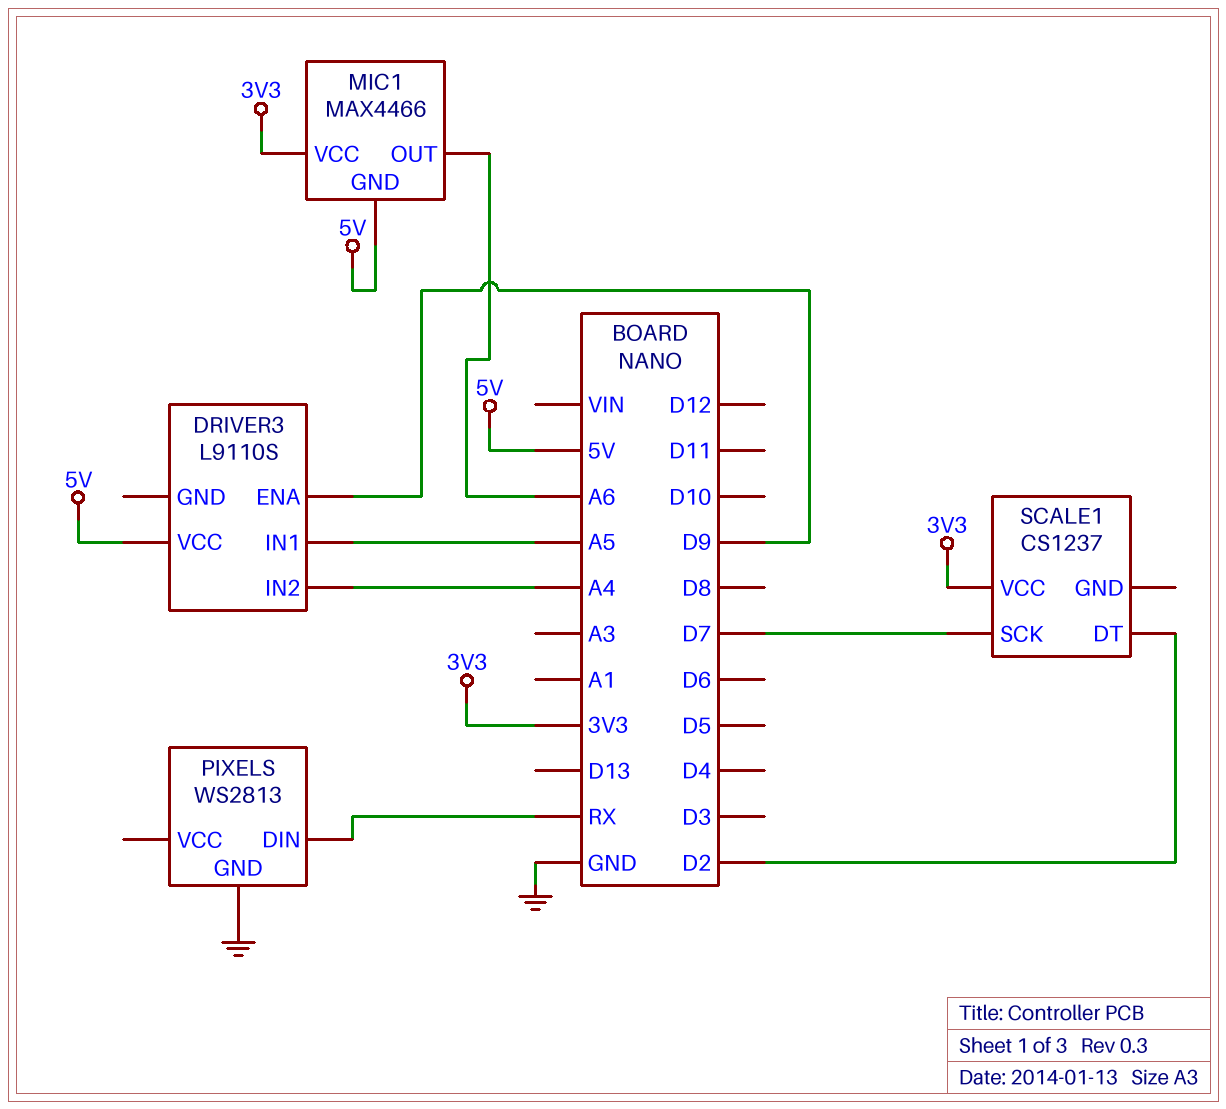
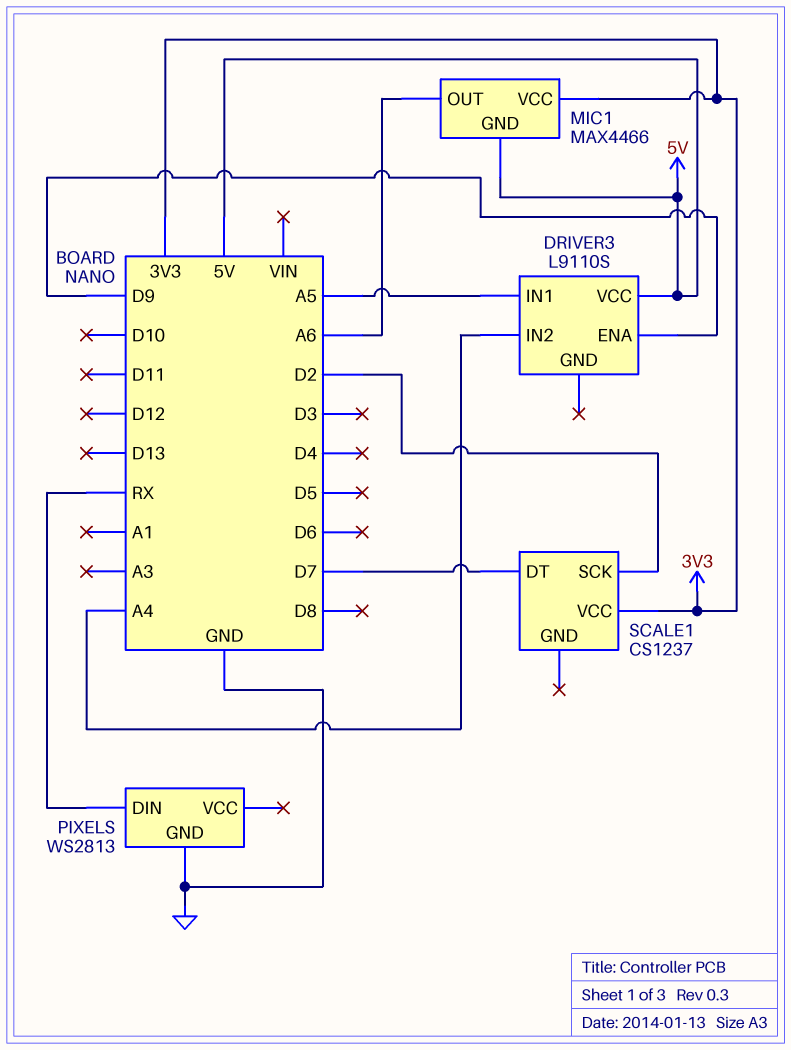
SCALE1 pin DT: D2 -> D7
SCALE1 pin SCK: D7 -> D2

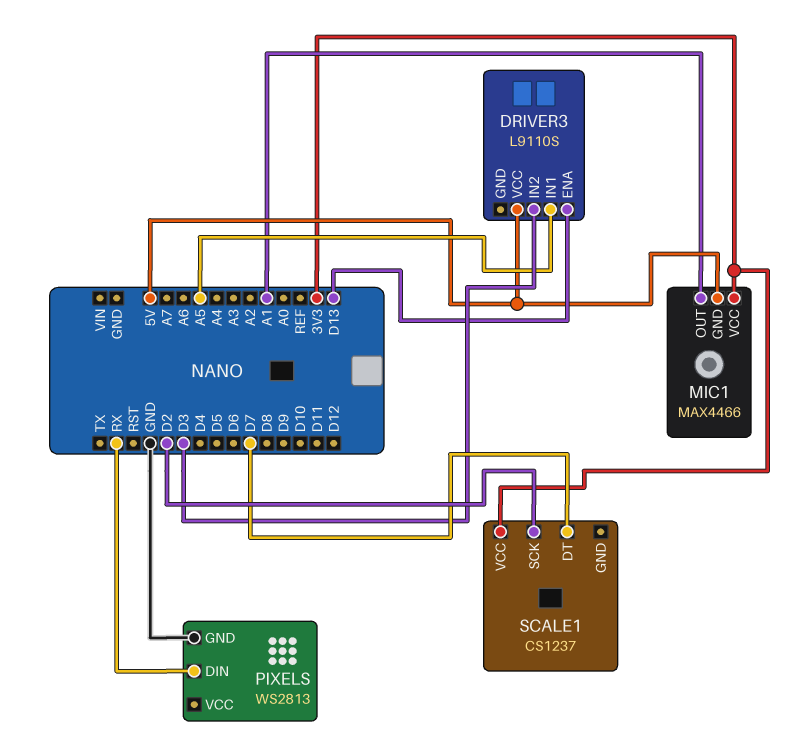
DRIVER3 pin ENA: D9 -> D13
DRIVER3 pin IN2: A4 -> D3
MIC1 pin OUT: A6 -> A1

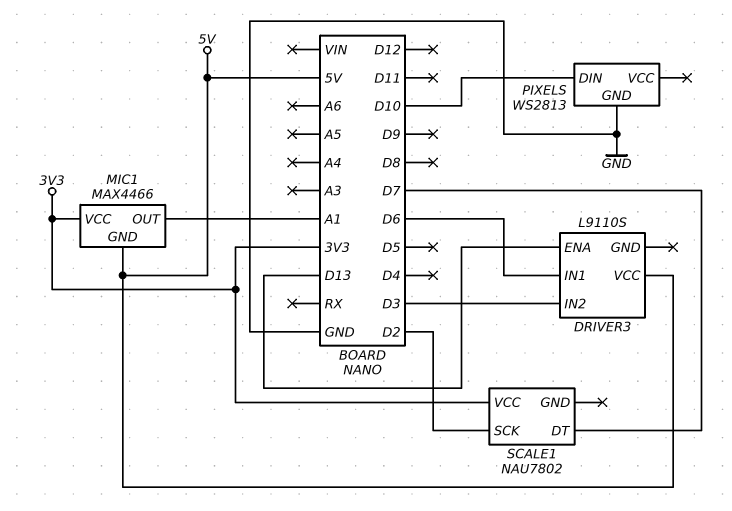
DRIVER3 pin IN1: A5 -> D6
PIXELS pin DIN: RX -> D10
SCALE1: CS1237 -> NAU7802

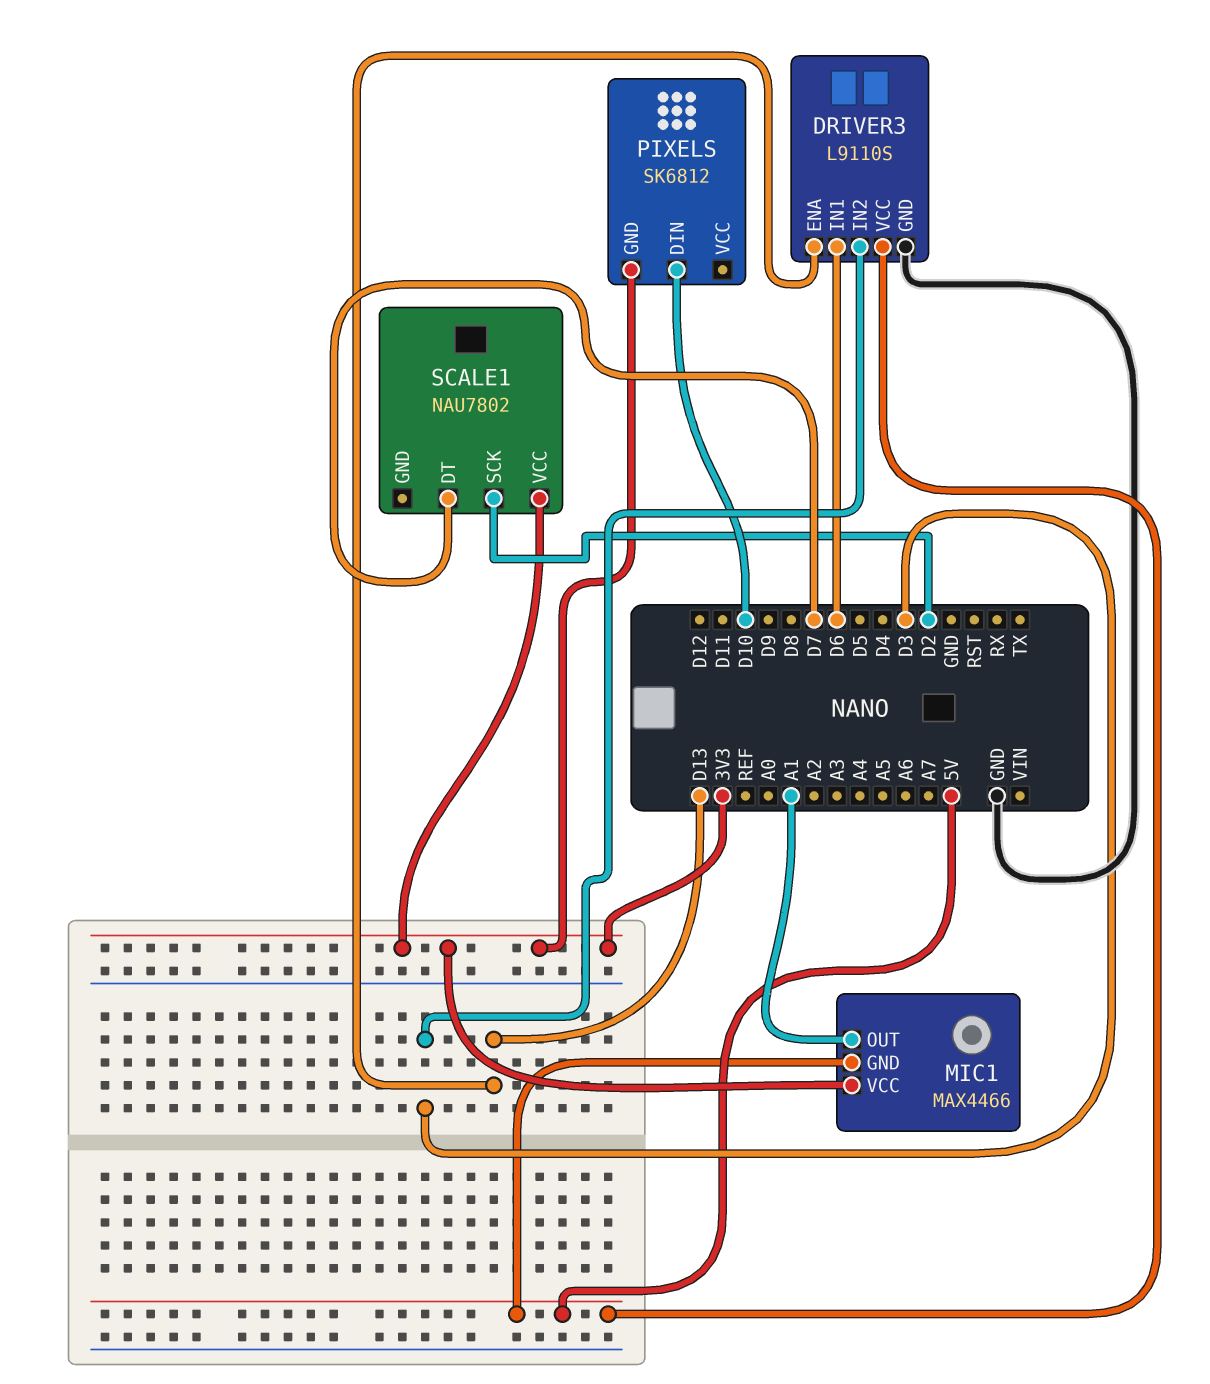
DRIVER3 pin GND: none -> GND
PIXELS: WS2813 -> SK6812
PIXELS pin GND: GND -> 3V3

